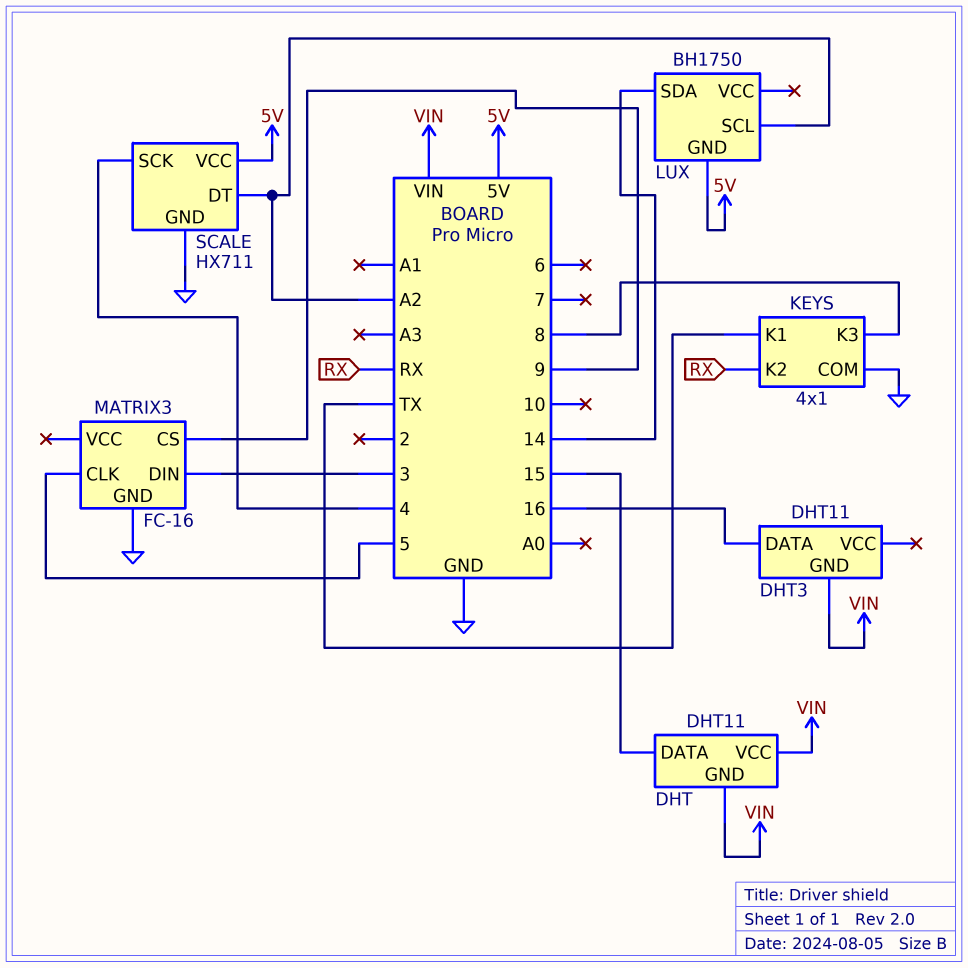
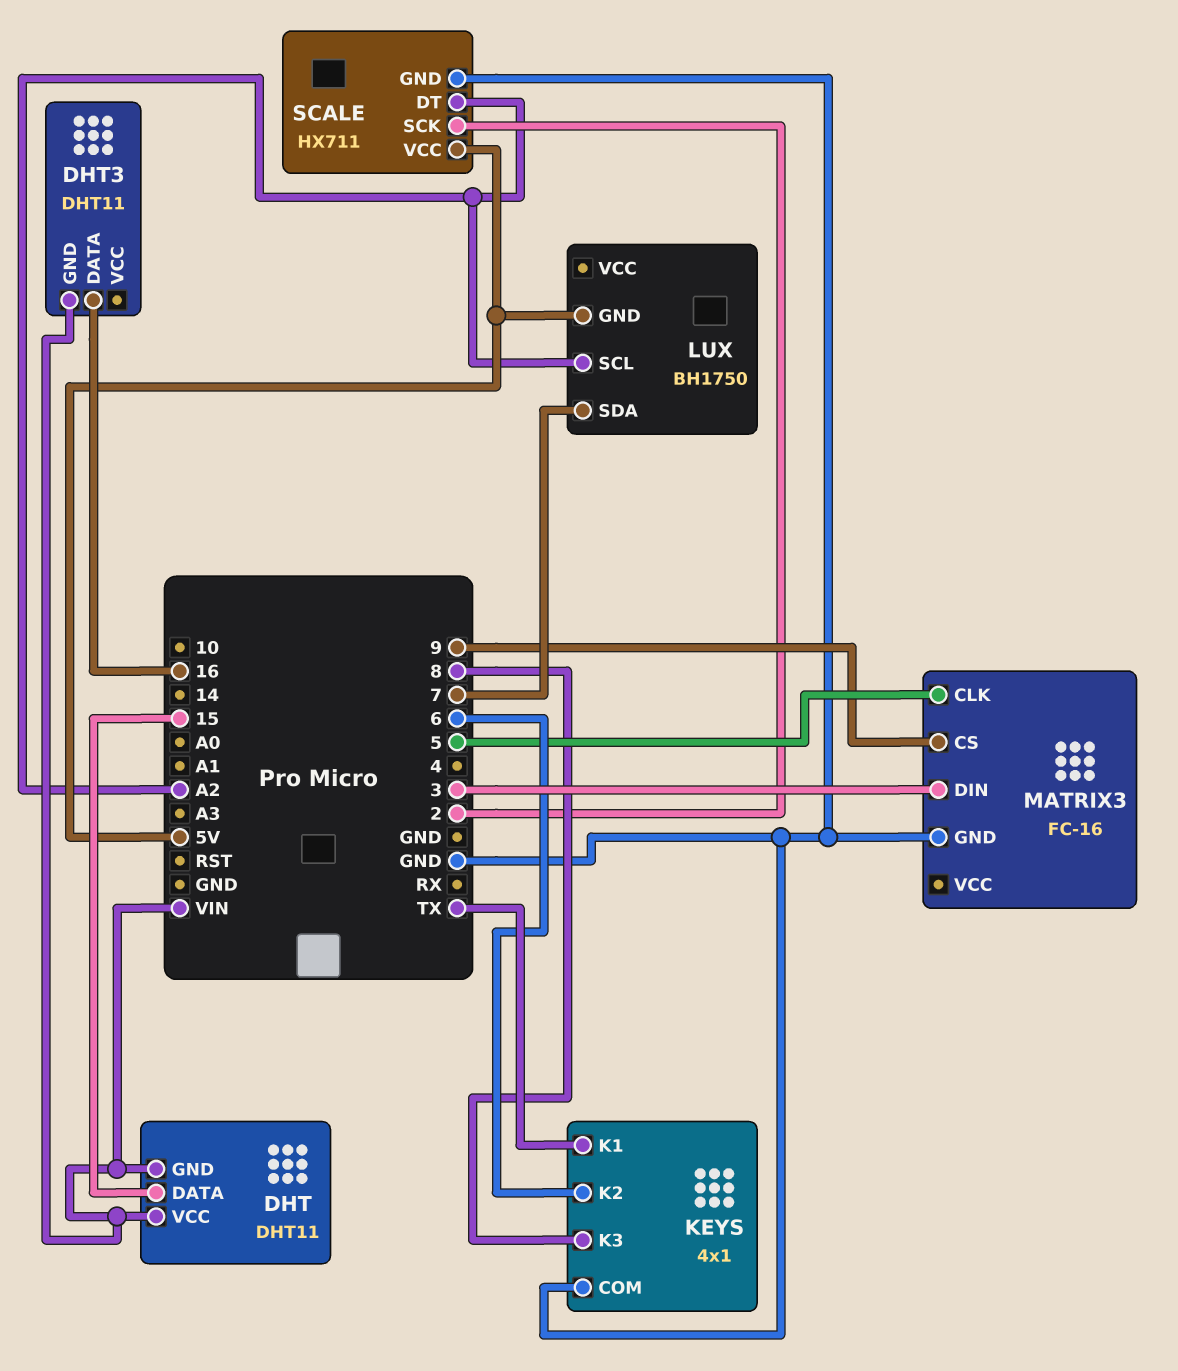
KEYS pin K2: RX -> 6
LUX pin SDA: 14 -> 7
SCALE pin SCK: 4 -> 2

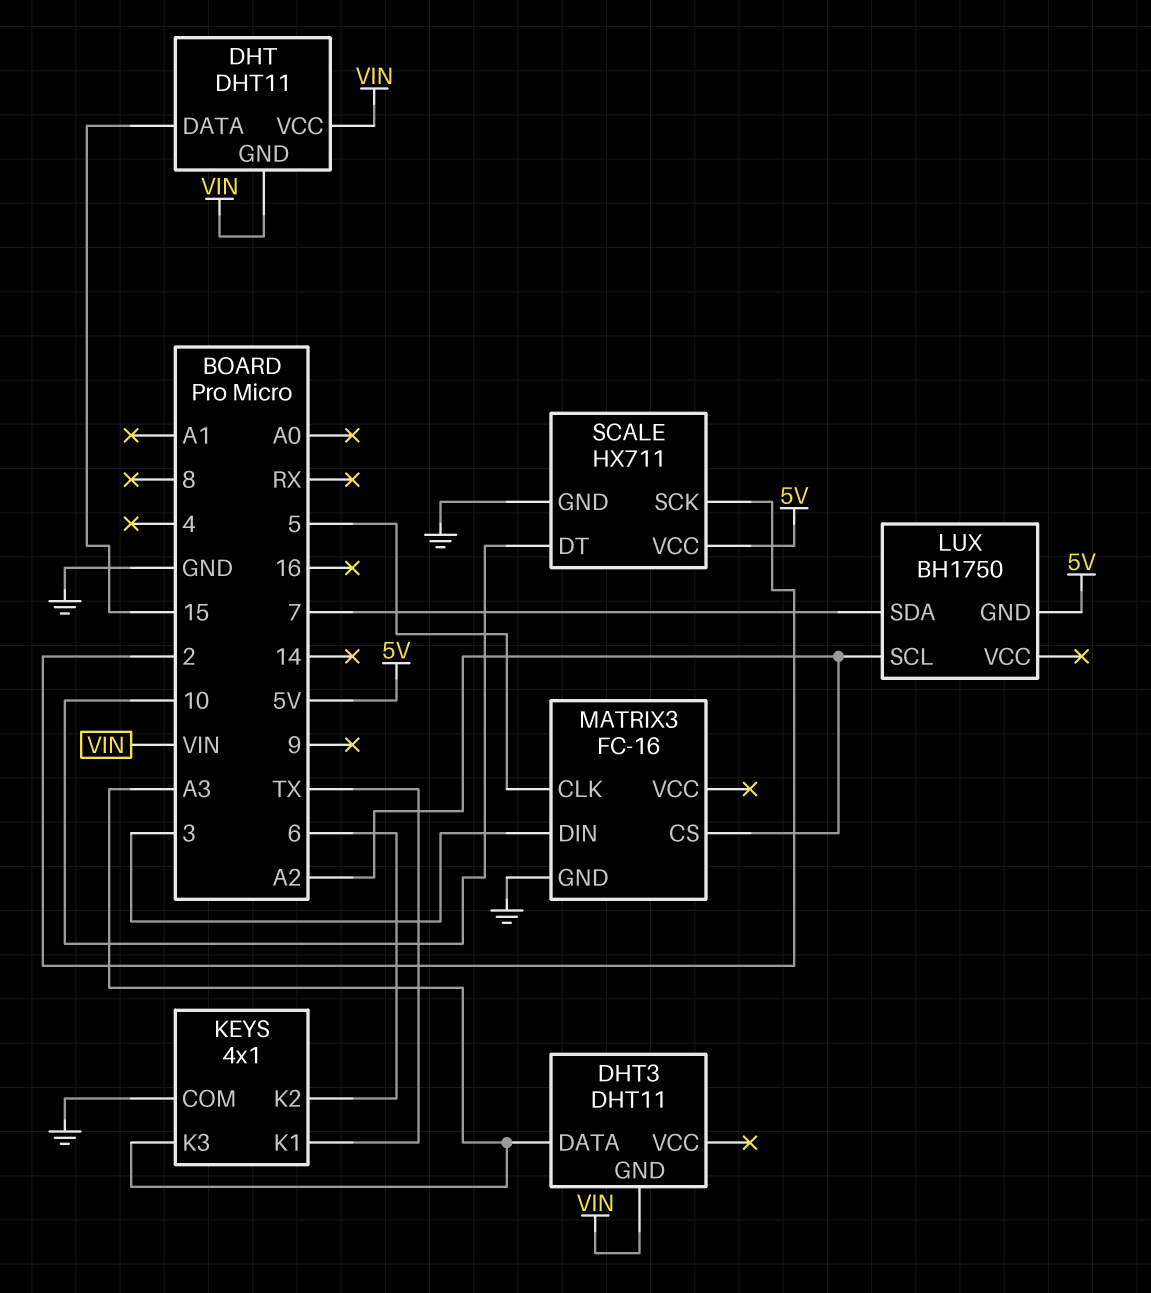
DHT3 pin DATA: 16 -> A3
KEYS pin K3: 8 -> A3
MATRIX3 pin CS: 9 -> A2
SCALE pin DT: A2 -> 10

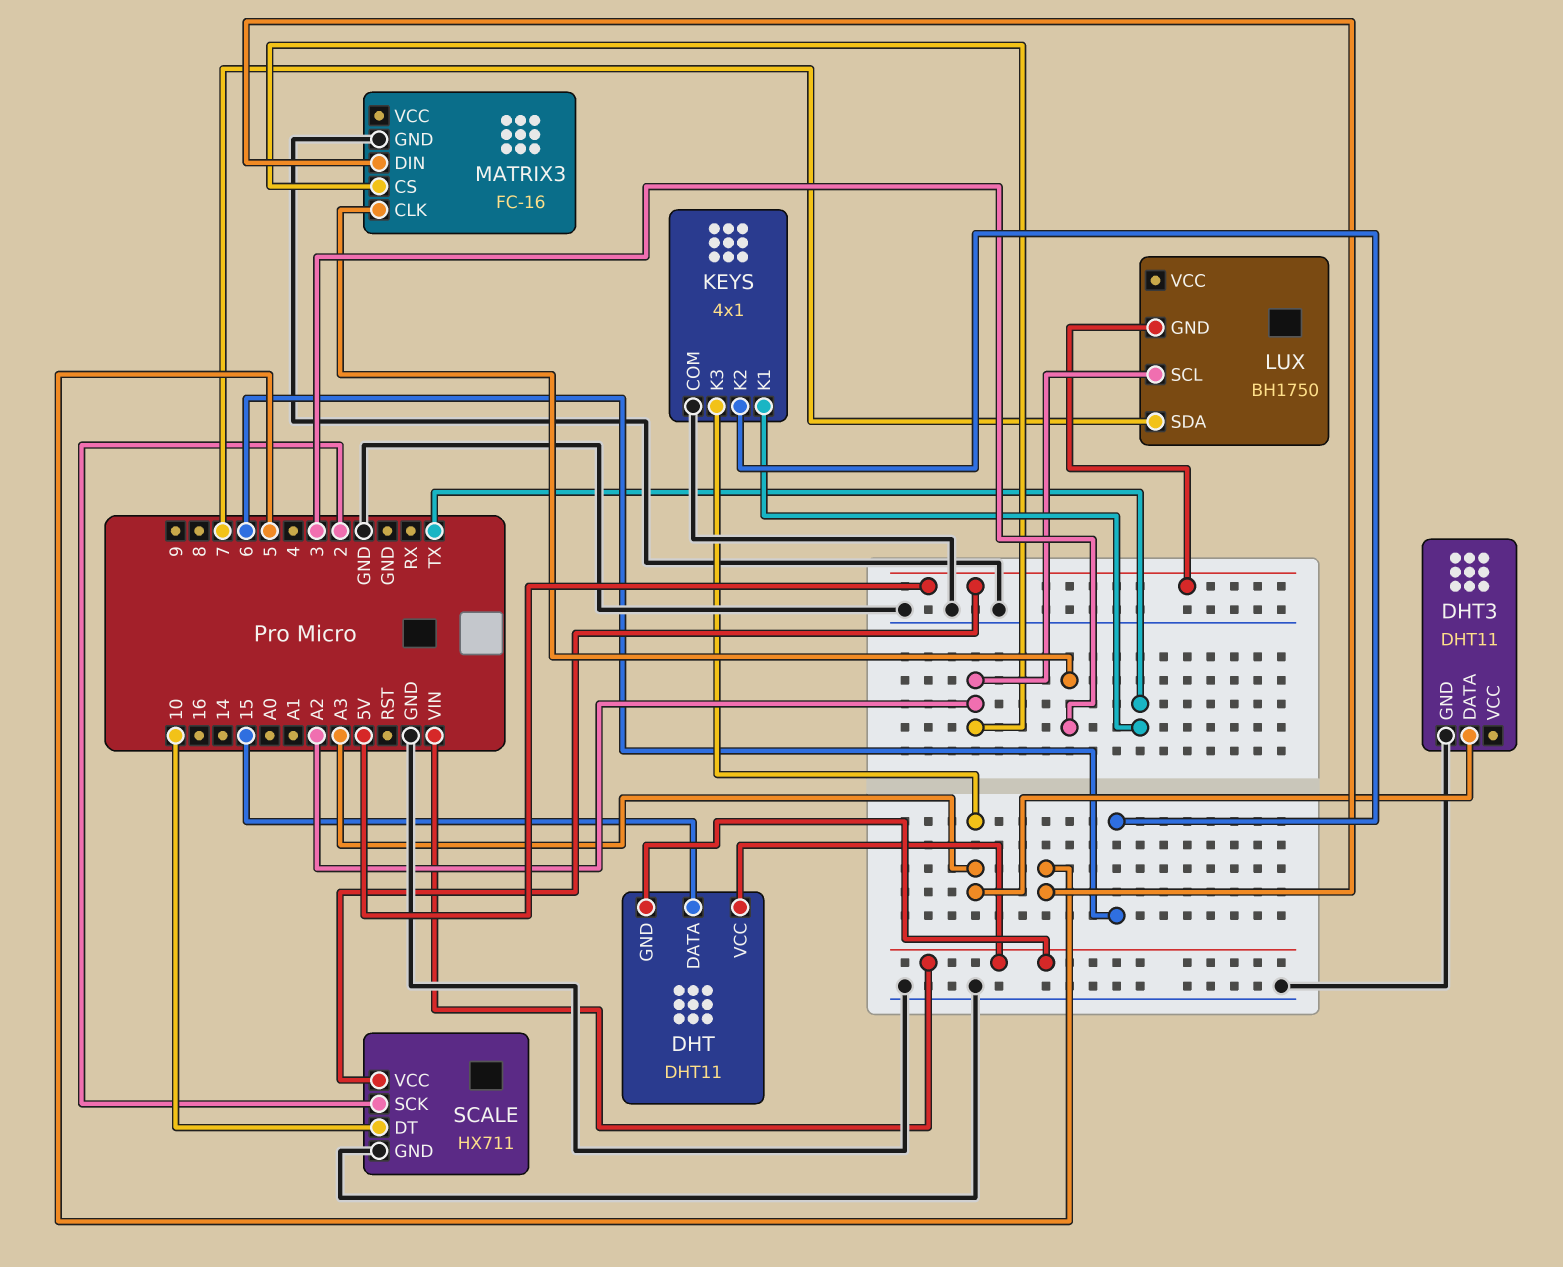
DHT3 pin GND: VIN -> GND
MATRIX3 pin CLK: 5 -> 3
MATRIX3 pin DIN: 3 -> 5

